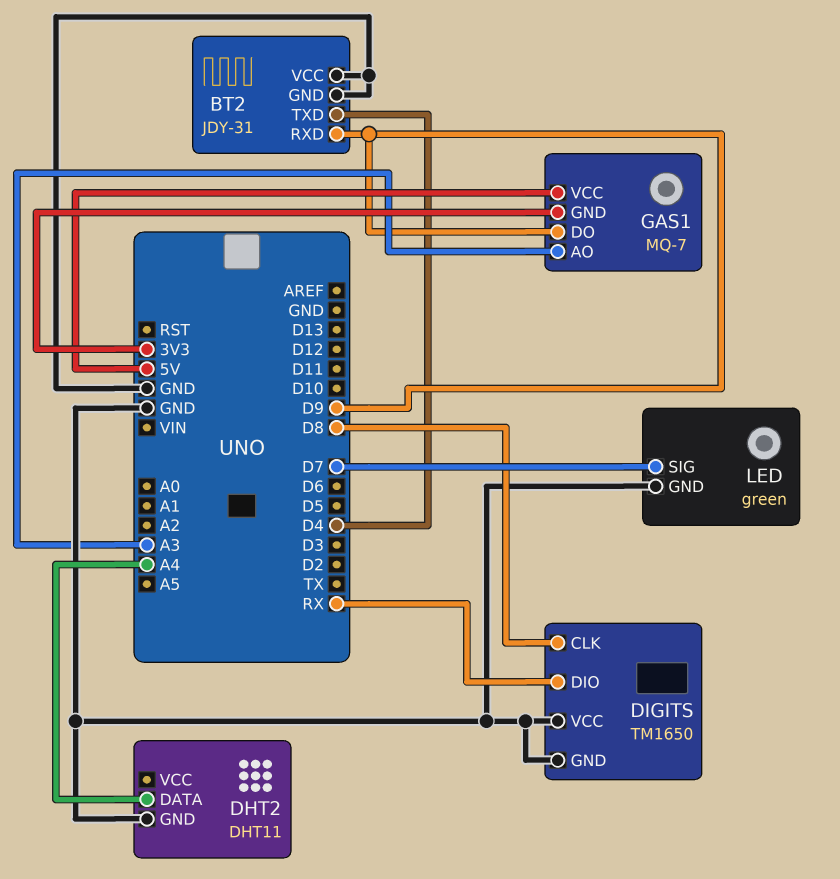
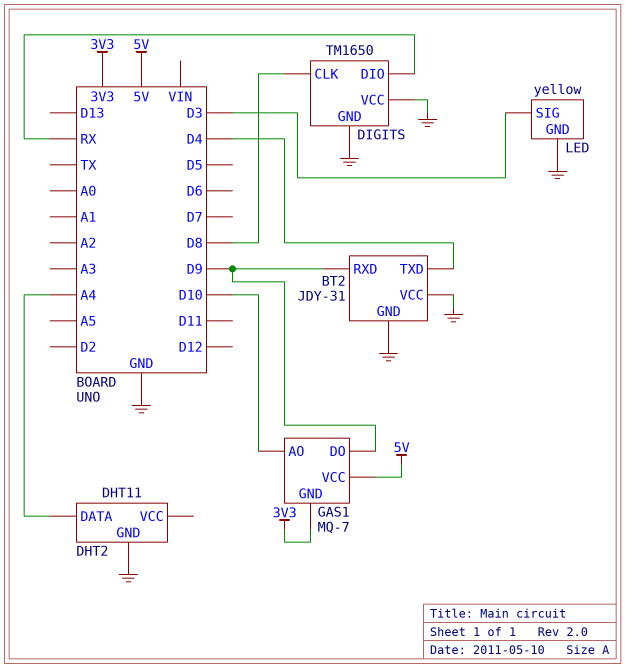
GAS1 pin AO: A3 -> D10
LED: green -> yellow
LED pin SIG: D7 -> D3

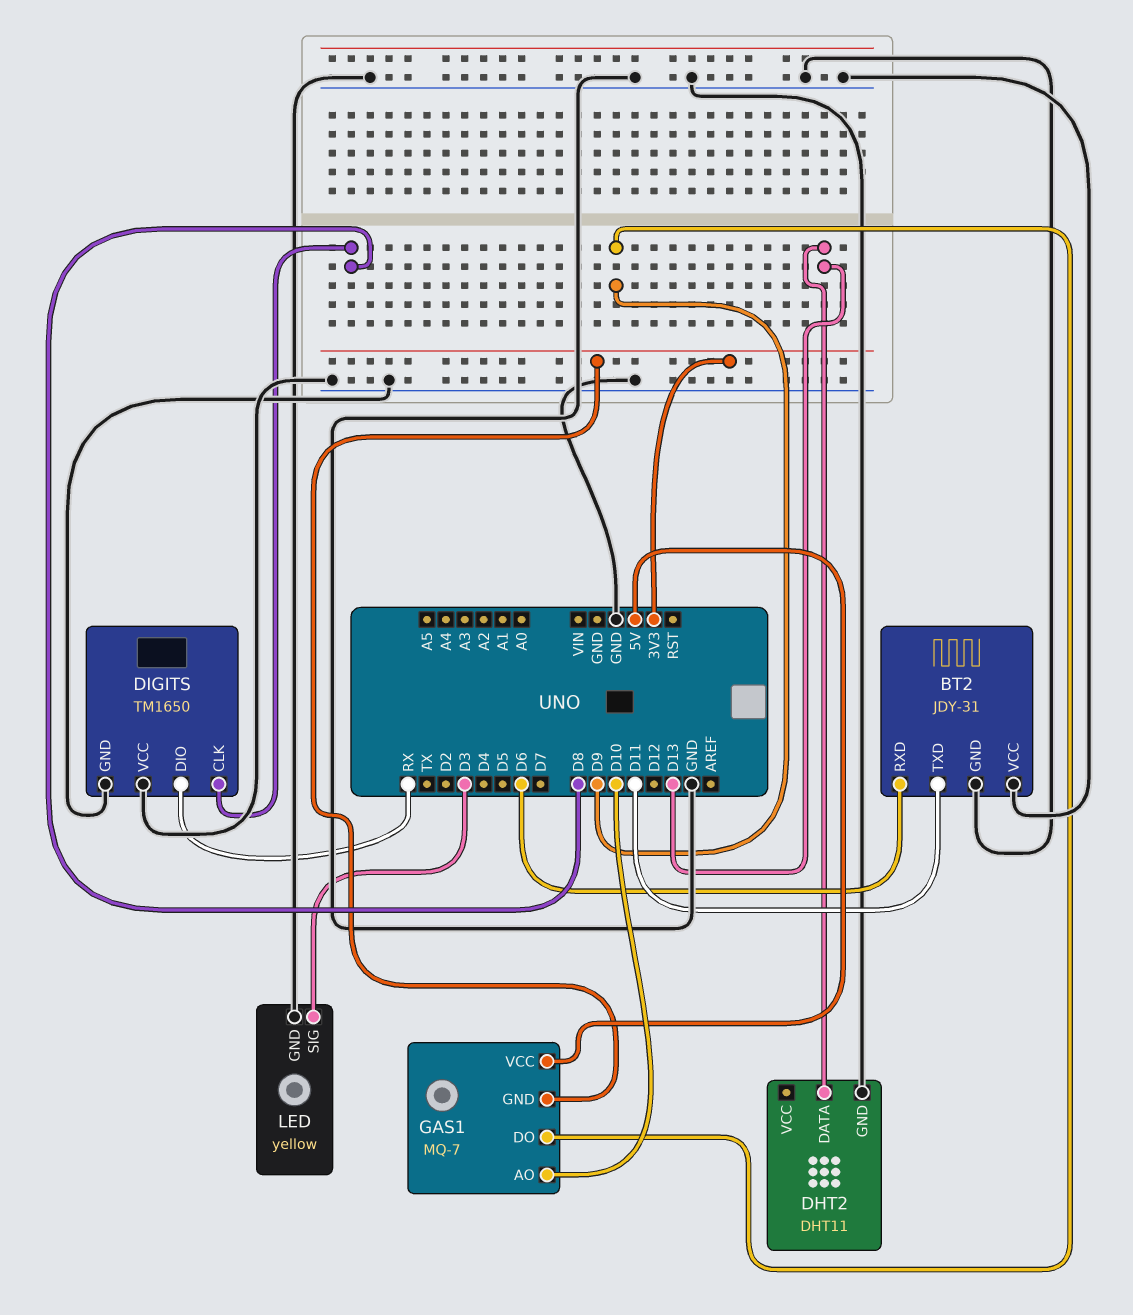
BT2 pin RXD: D9 -> D6
BT2 pin TXD: D4 -> D11
DHT2 pin DATA: A4 -> D13

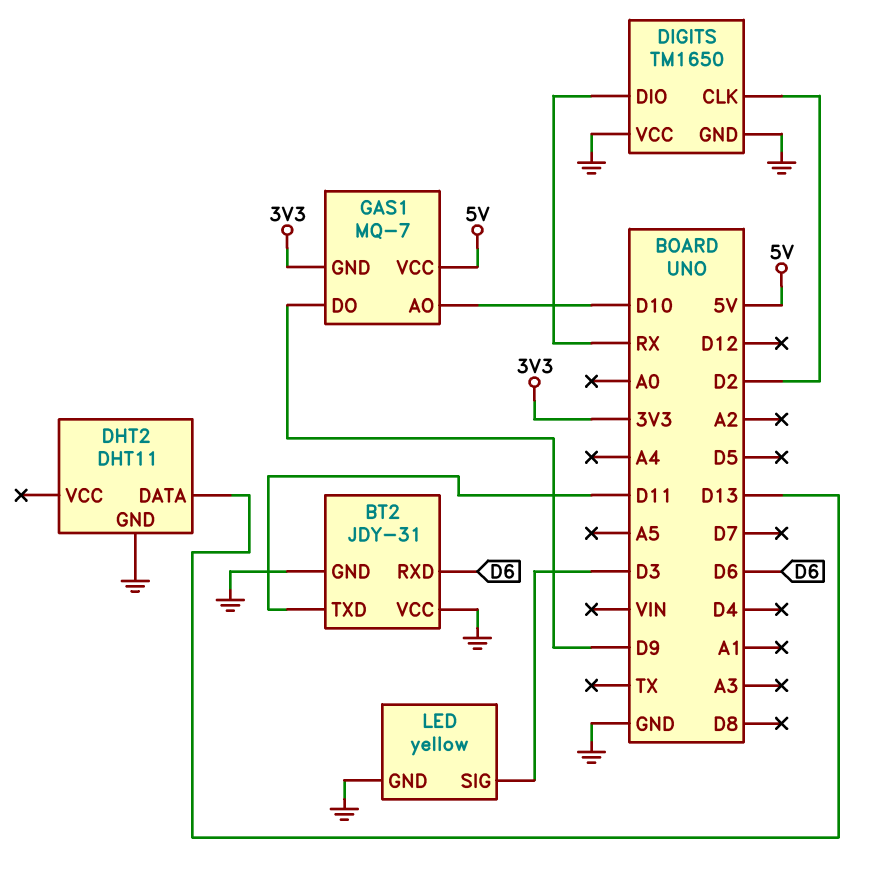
DIGITS pin CLK: D8 -> D2

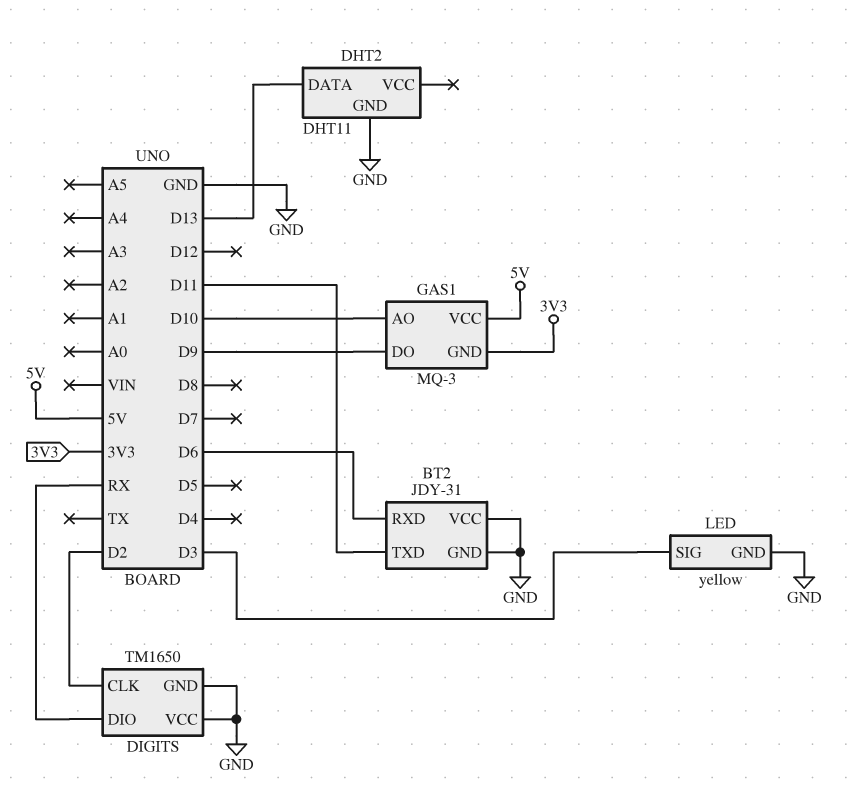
GAS1: MQ-7 -> MQ-3

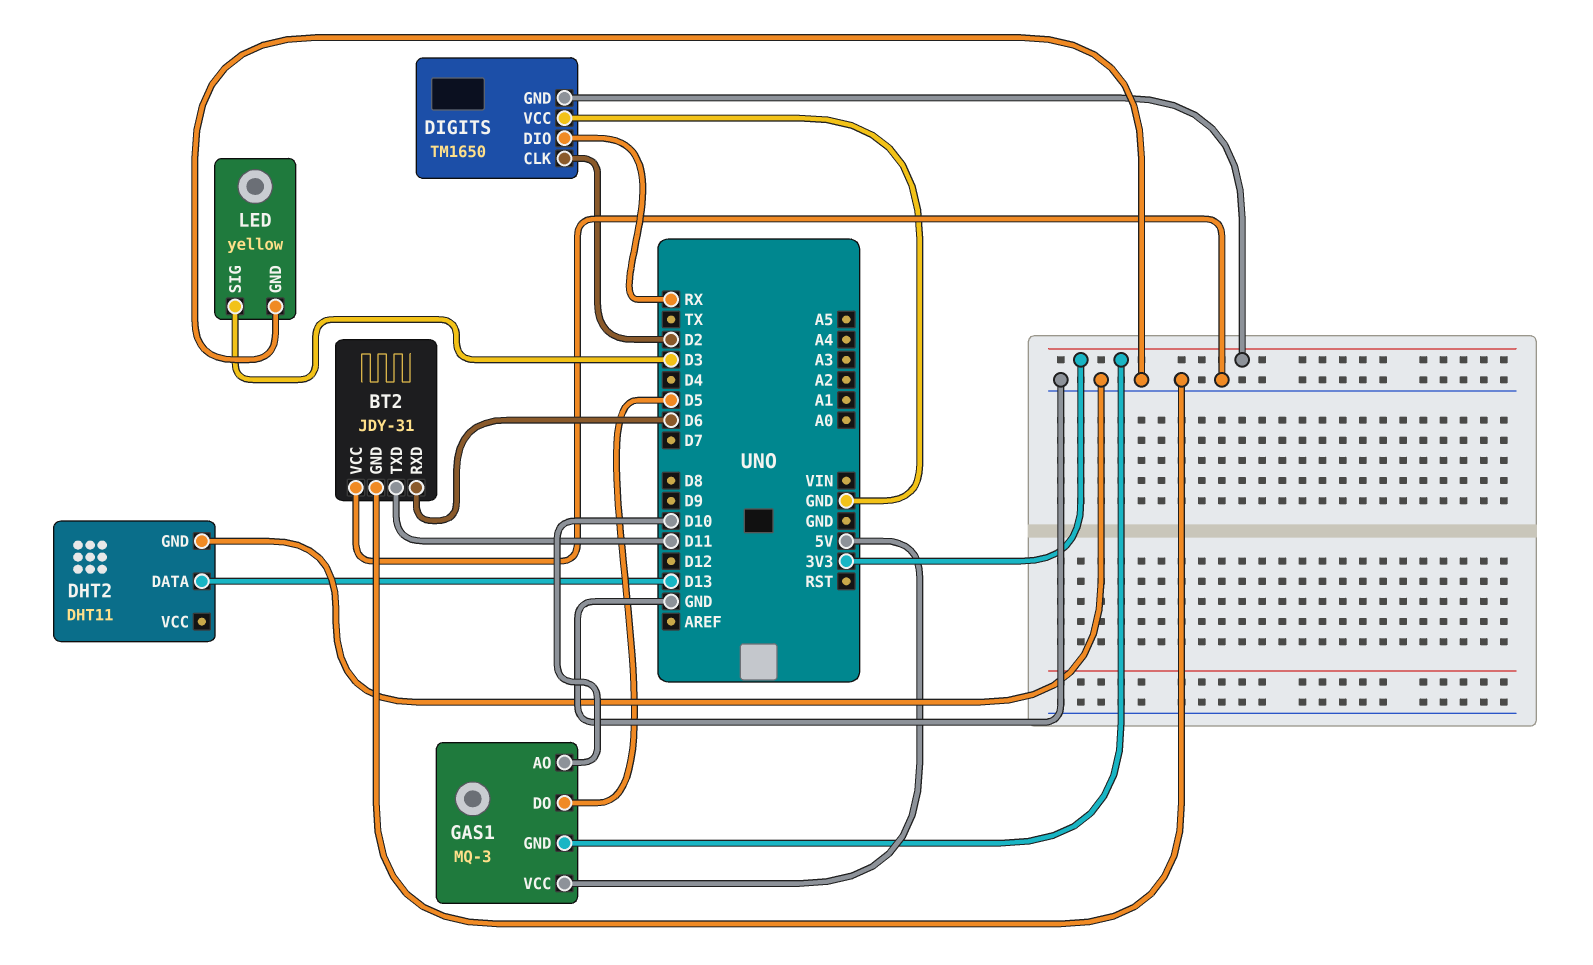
DIGITS pin GND: GND -> 3V3
GAS1 pin DO: D9 -> D5

